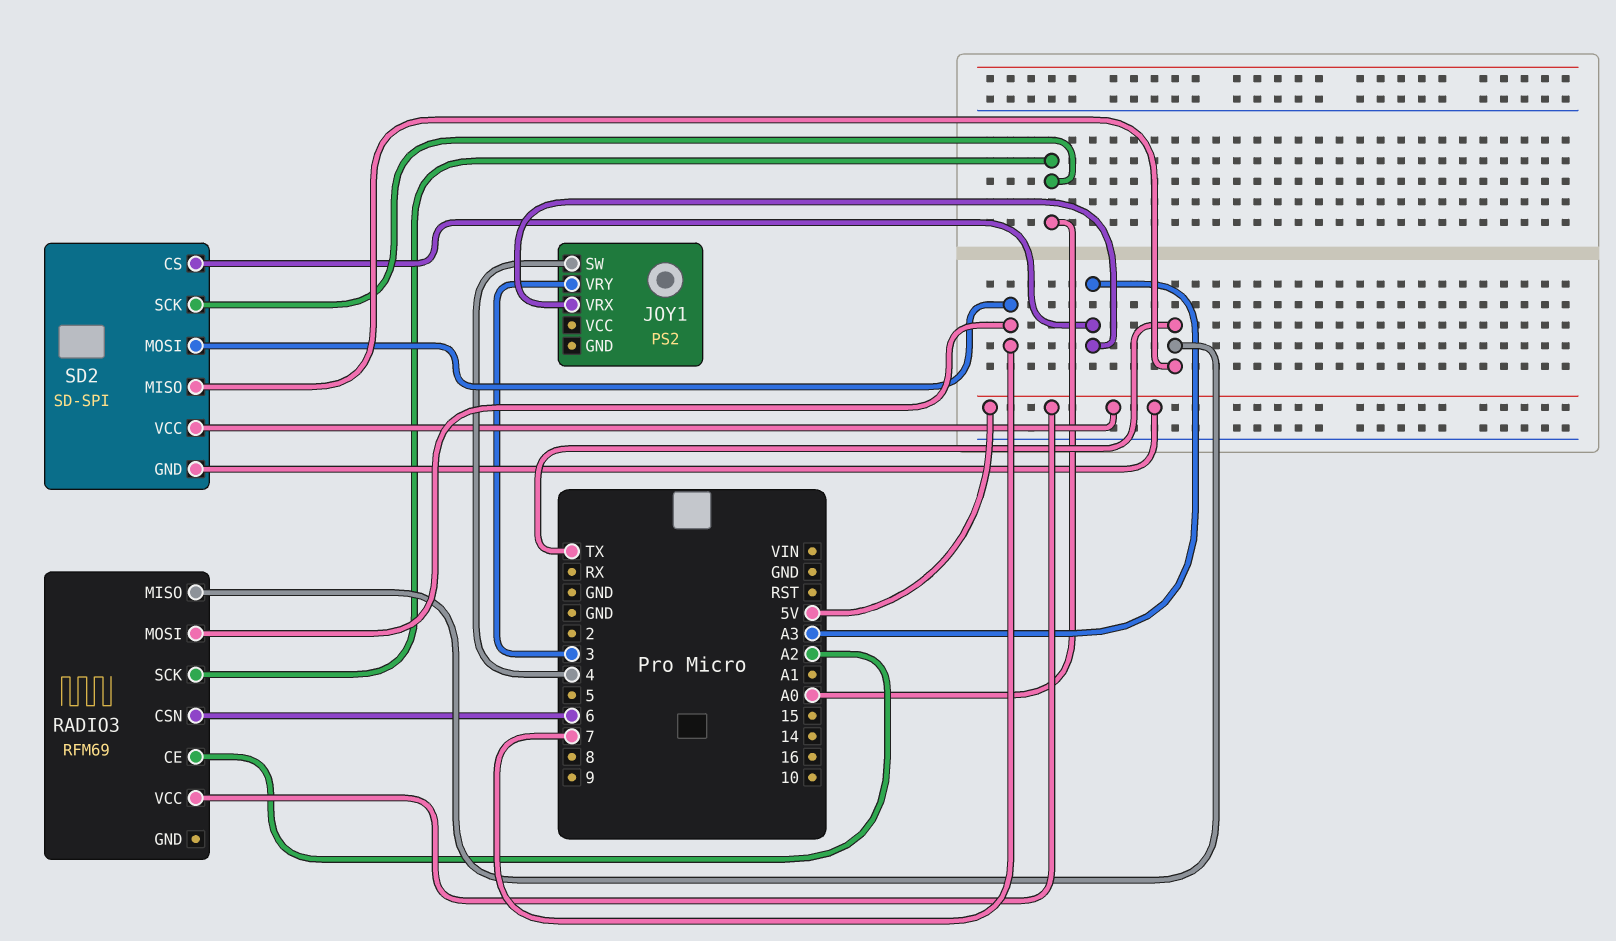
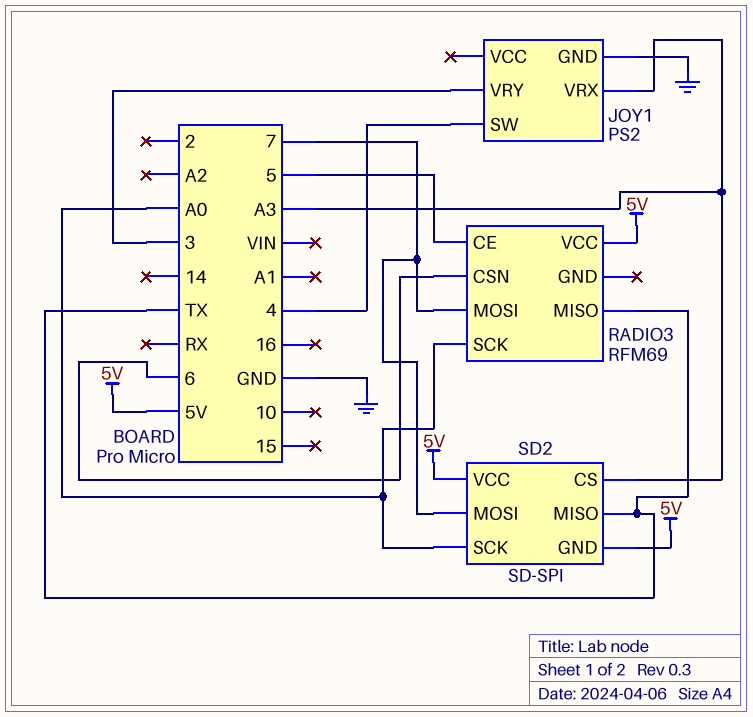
JOY1 pin GND: none -> GND
RADIO3 pin CE: A2 -> 5

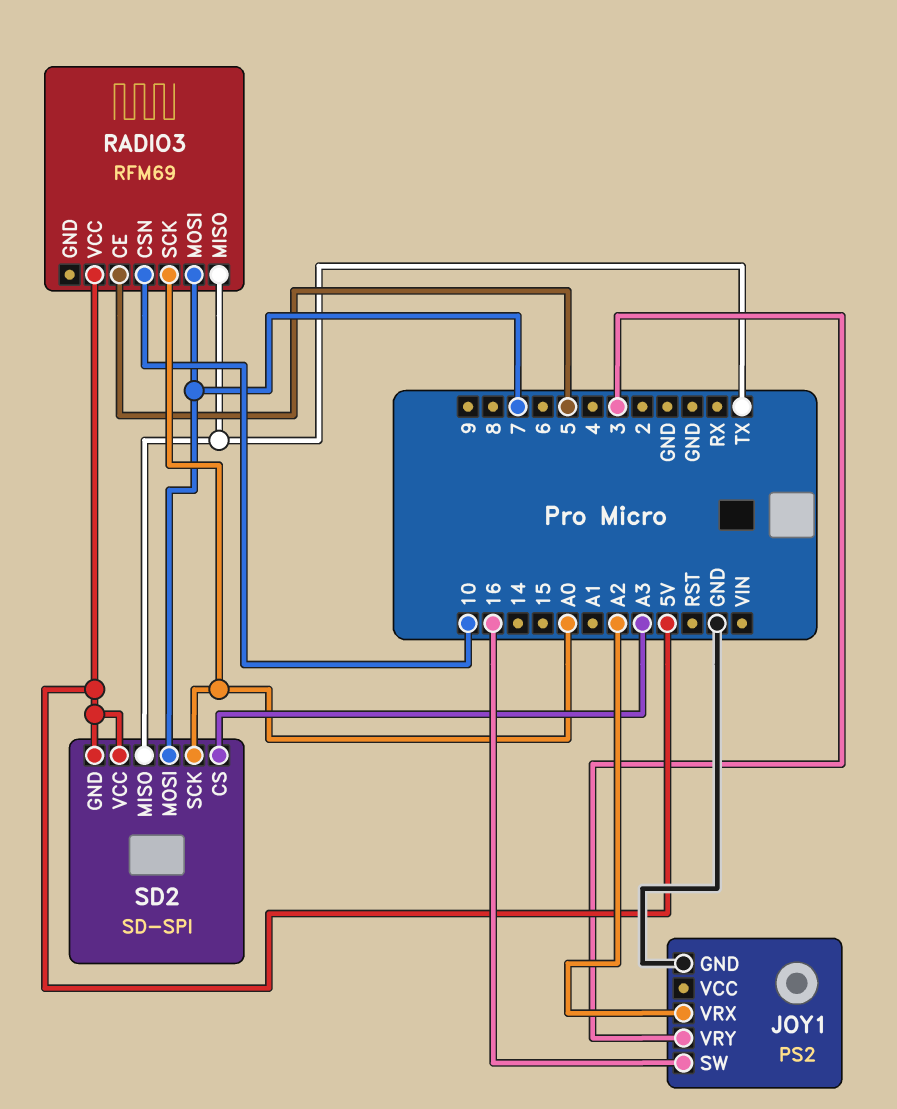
JOY1 pin SW: 4 -> 16
JOY1 pin VRX: A3 -> A2
RADIO3 pin CSN: 6 -> 10

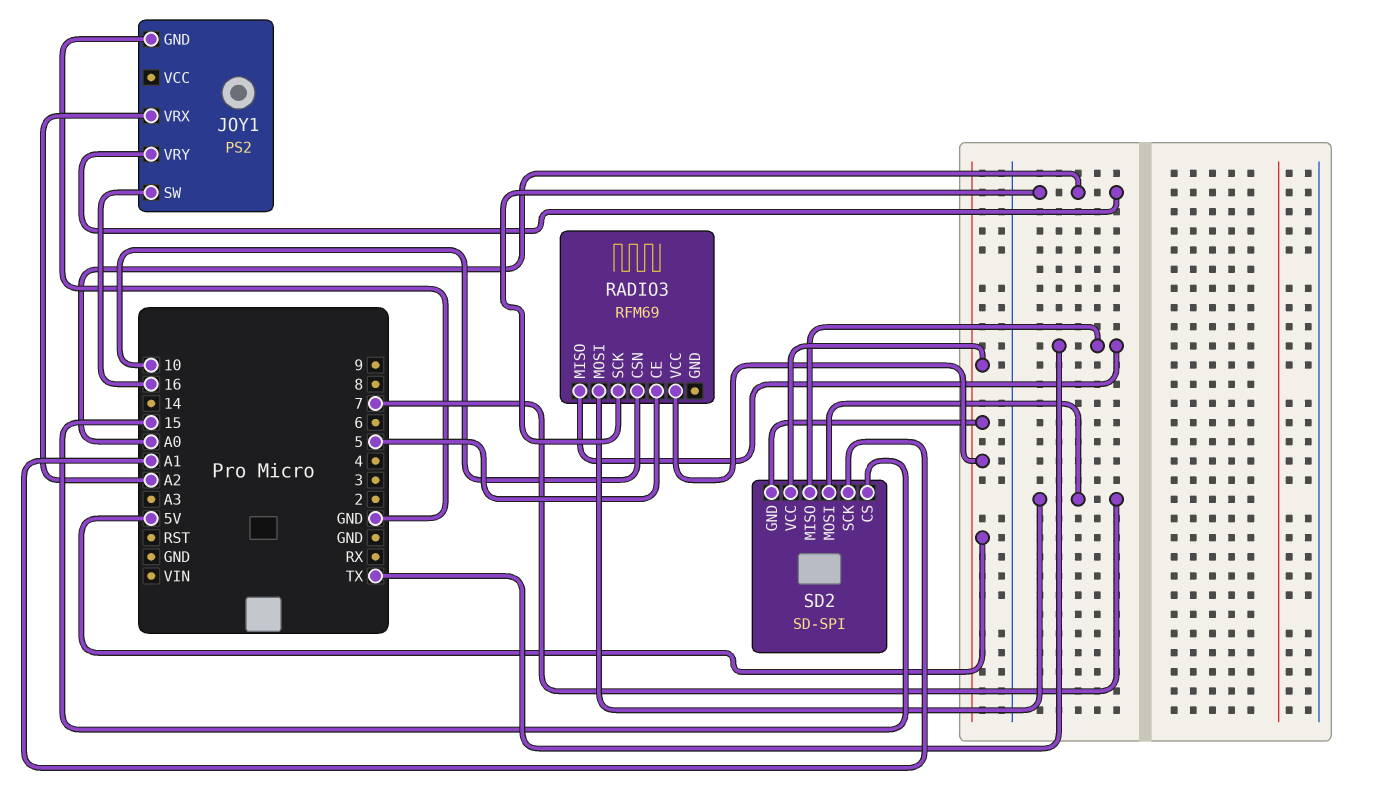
JOY1 pin VRY: 3 -> A0
SD2 pin CS: A3 -> 15
SD2 pin SCK: A0 -> A1

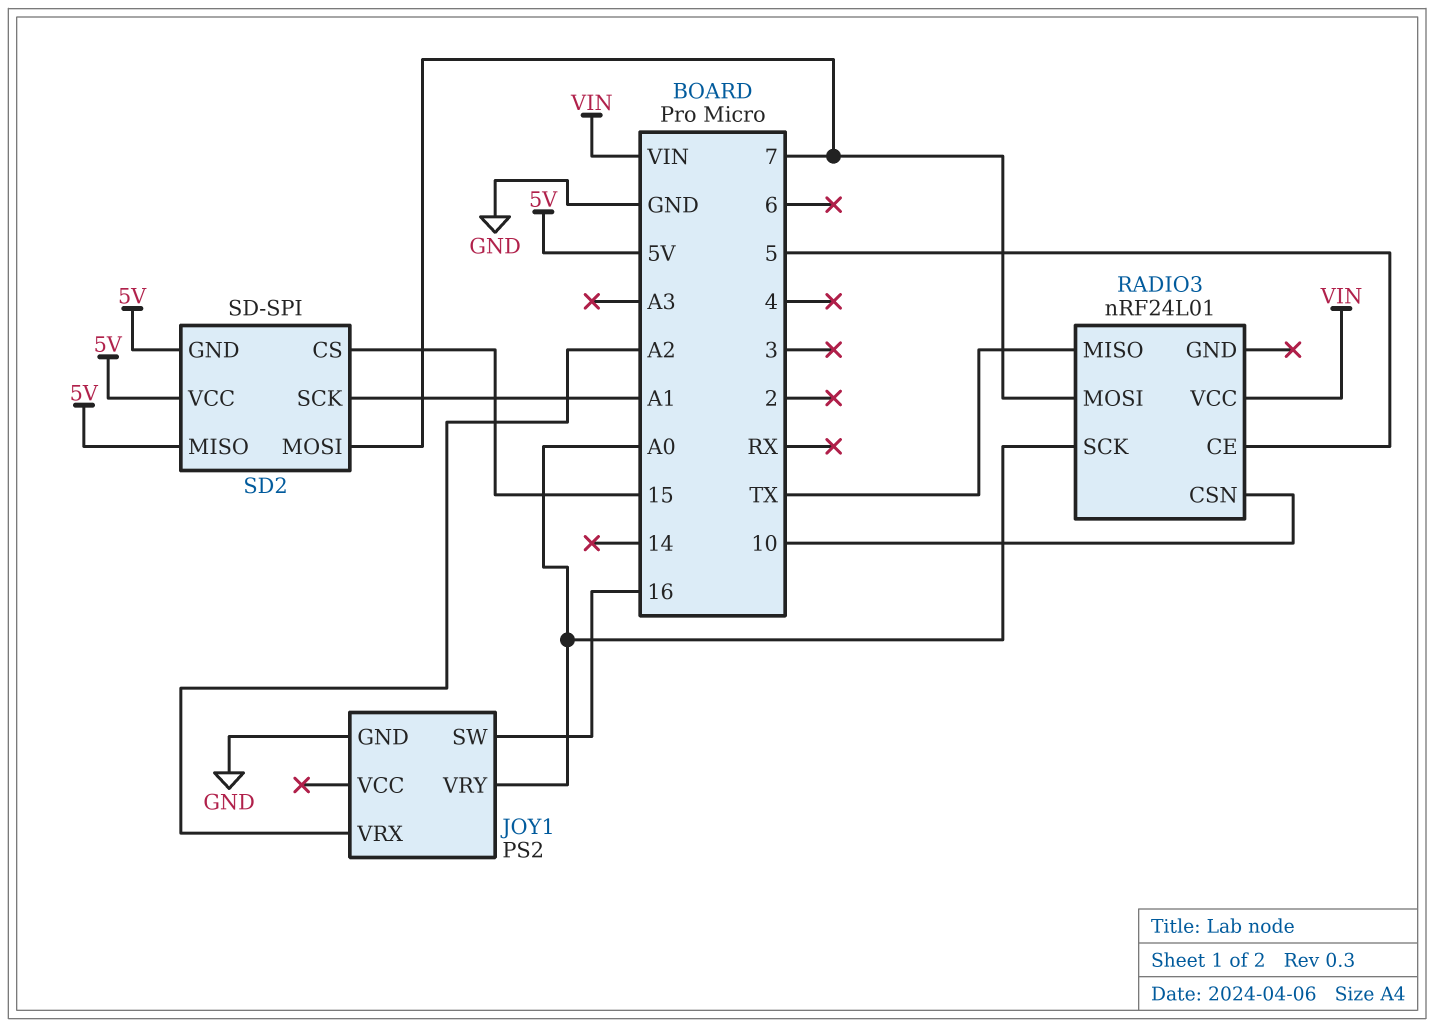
RADIO3: RFM69 -> nRF24L01
RADIO3 pin VCC: 5V -> VIN
SD2 pin MISO: TX -> 5V

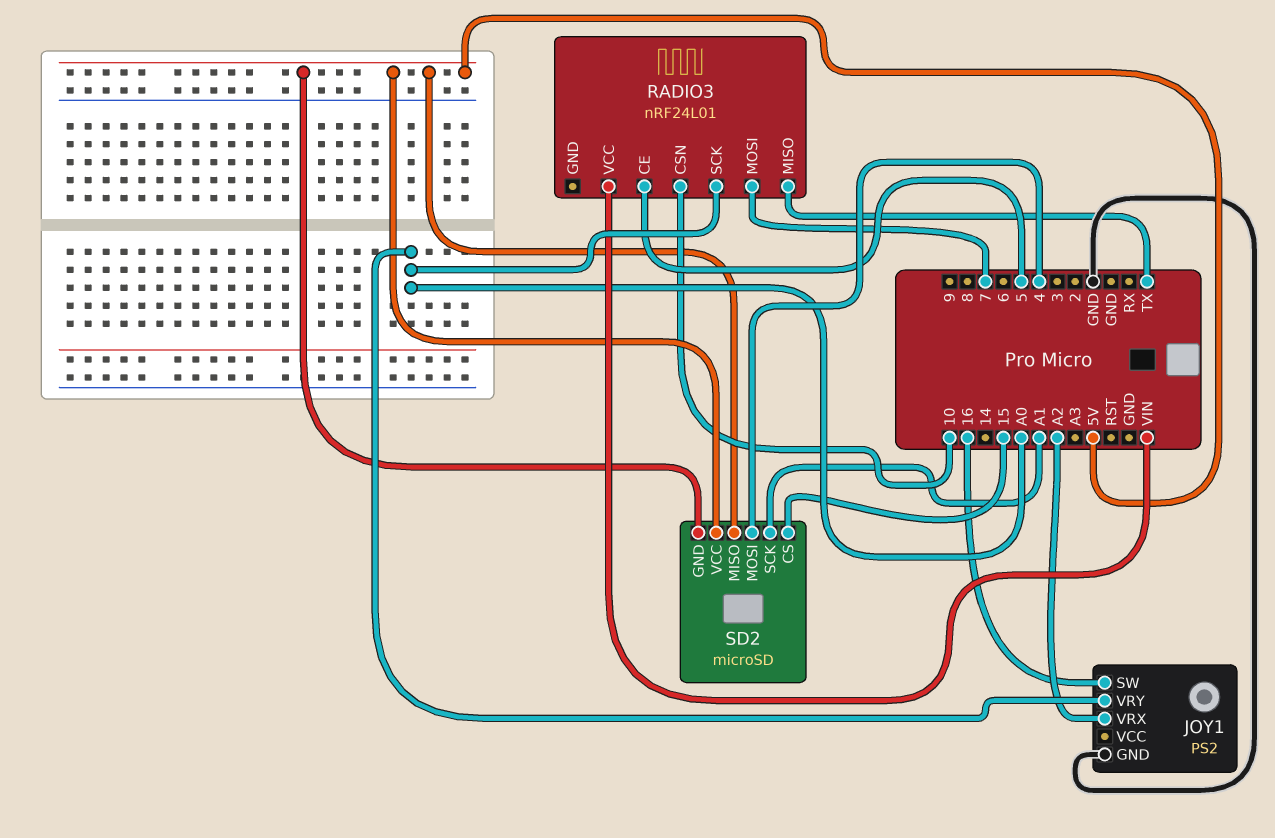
SD2: SD-SPI -> microSD
SD2 pin MOSI: 7 -> 4

